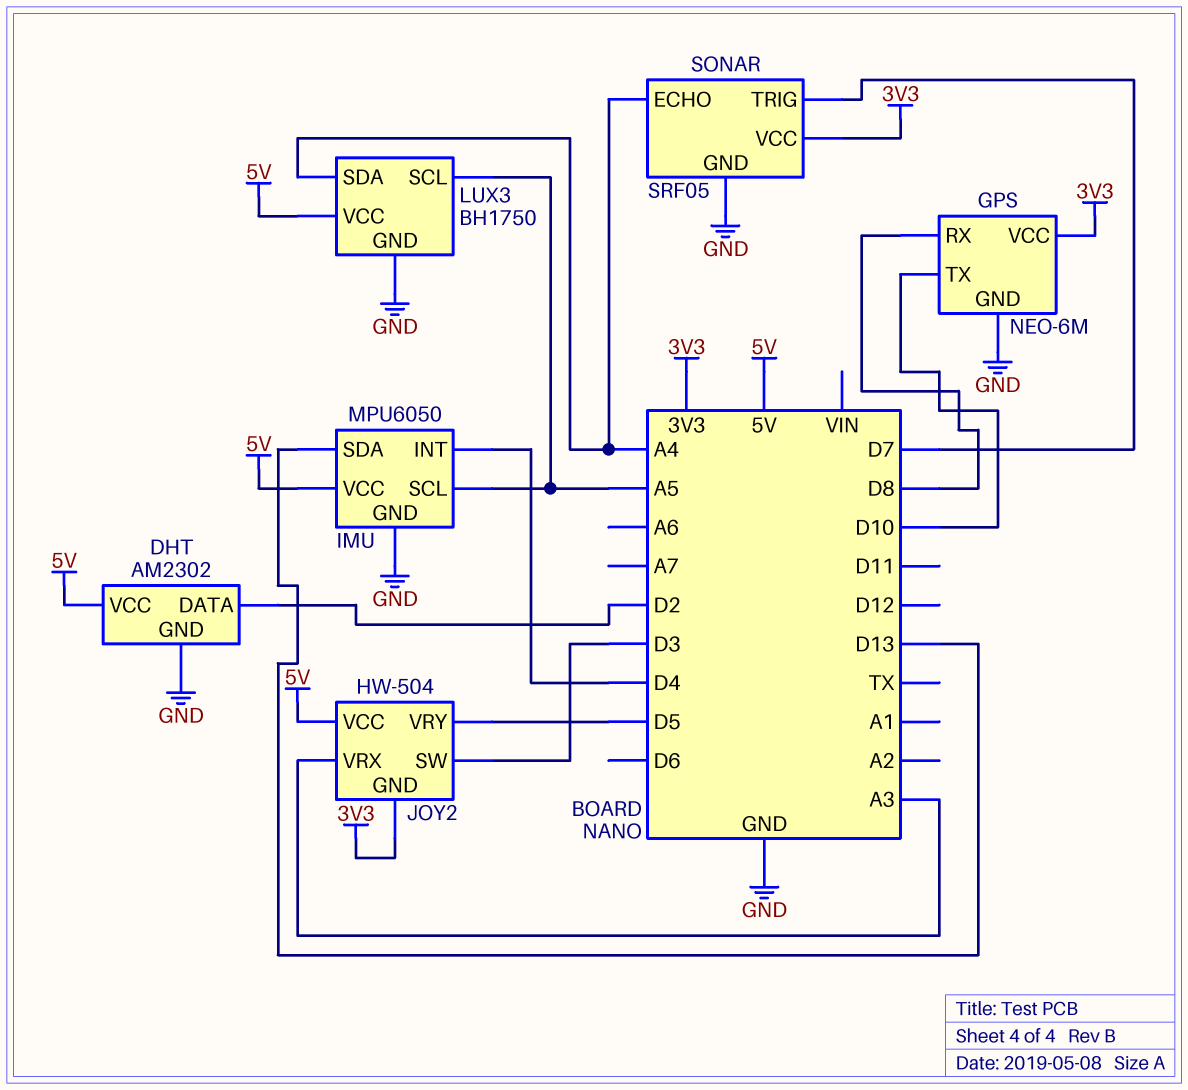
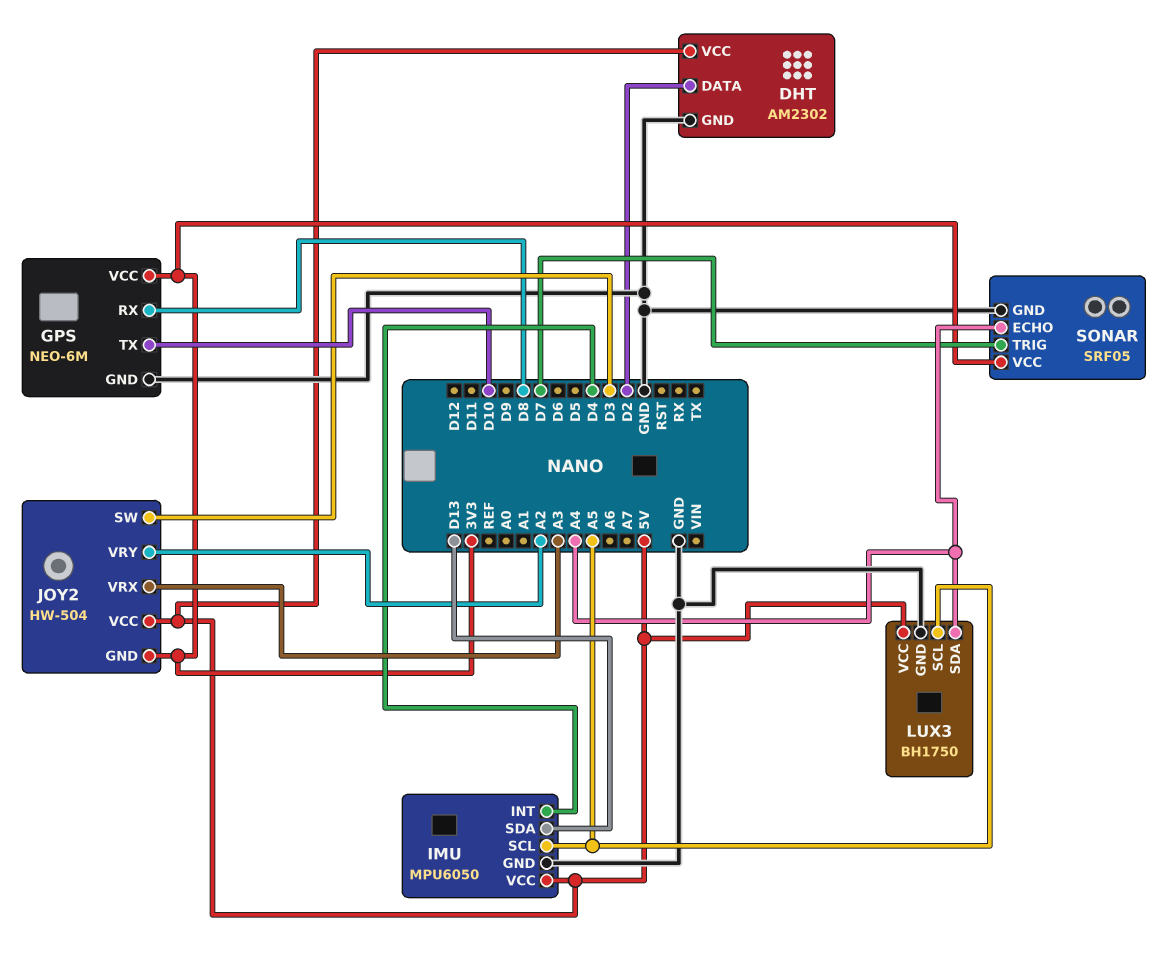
JOY2 pin VRY: D5 -> A2

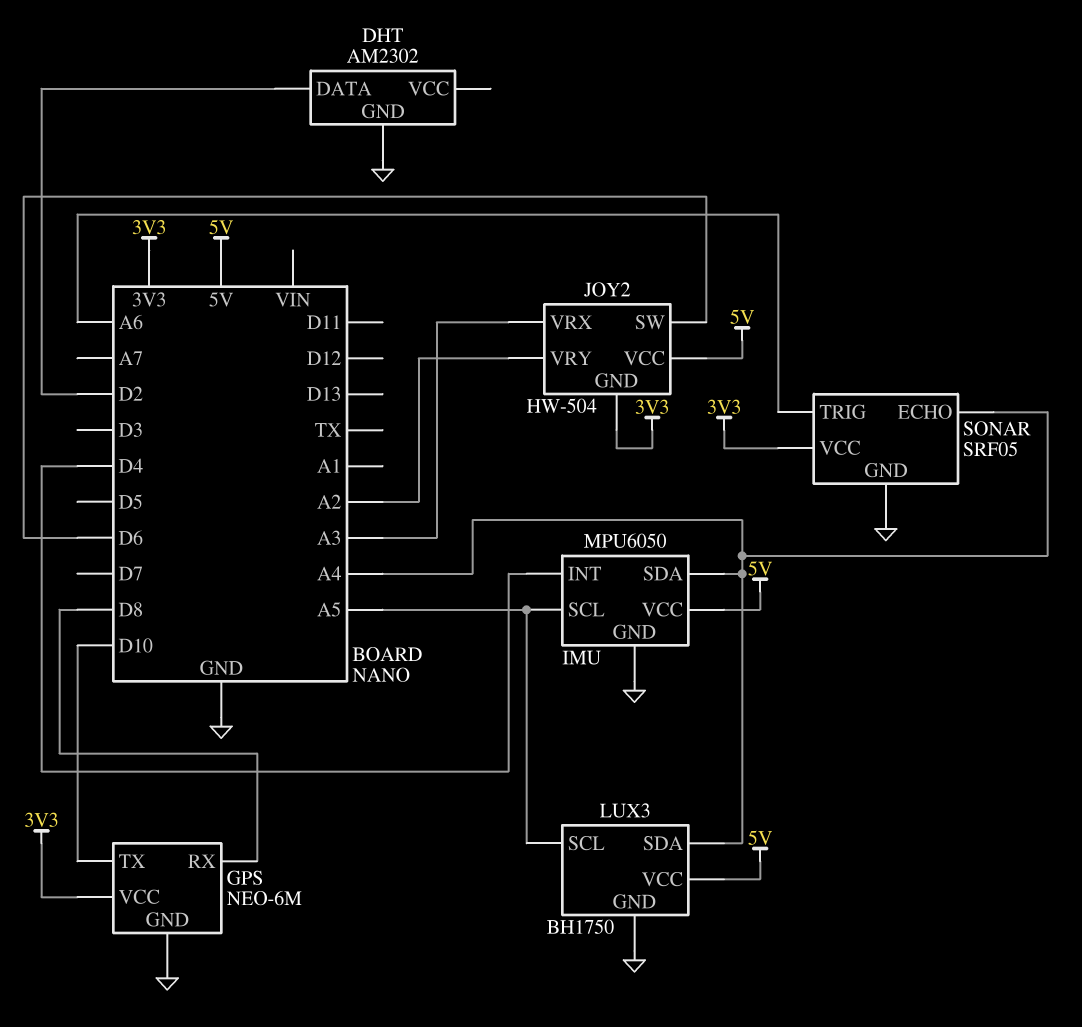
DHT pin VCC: 5V -> none
IMU pin SDA: D13 -> A4
JOY2 pin SW: D3 -> D6
SONAR pin TRIG: D7 -> A6

